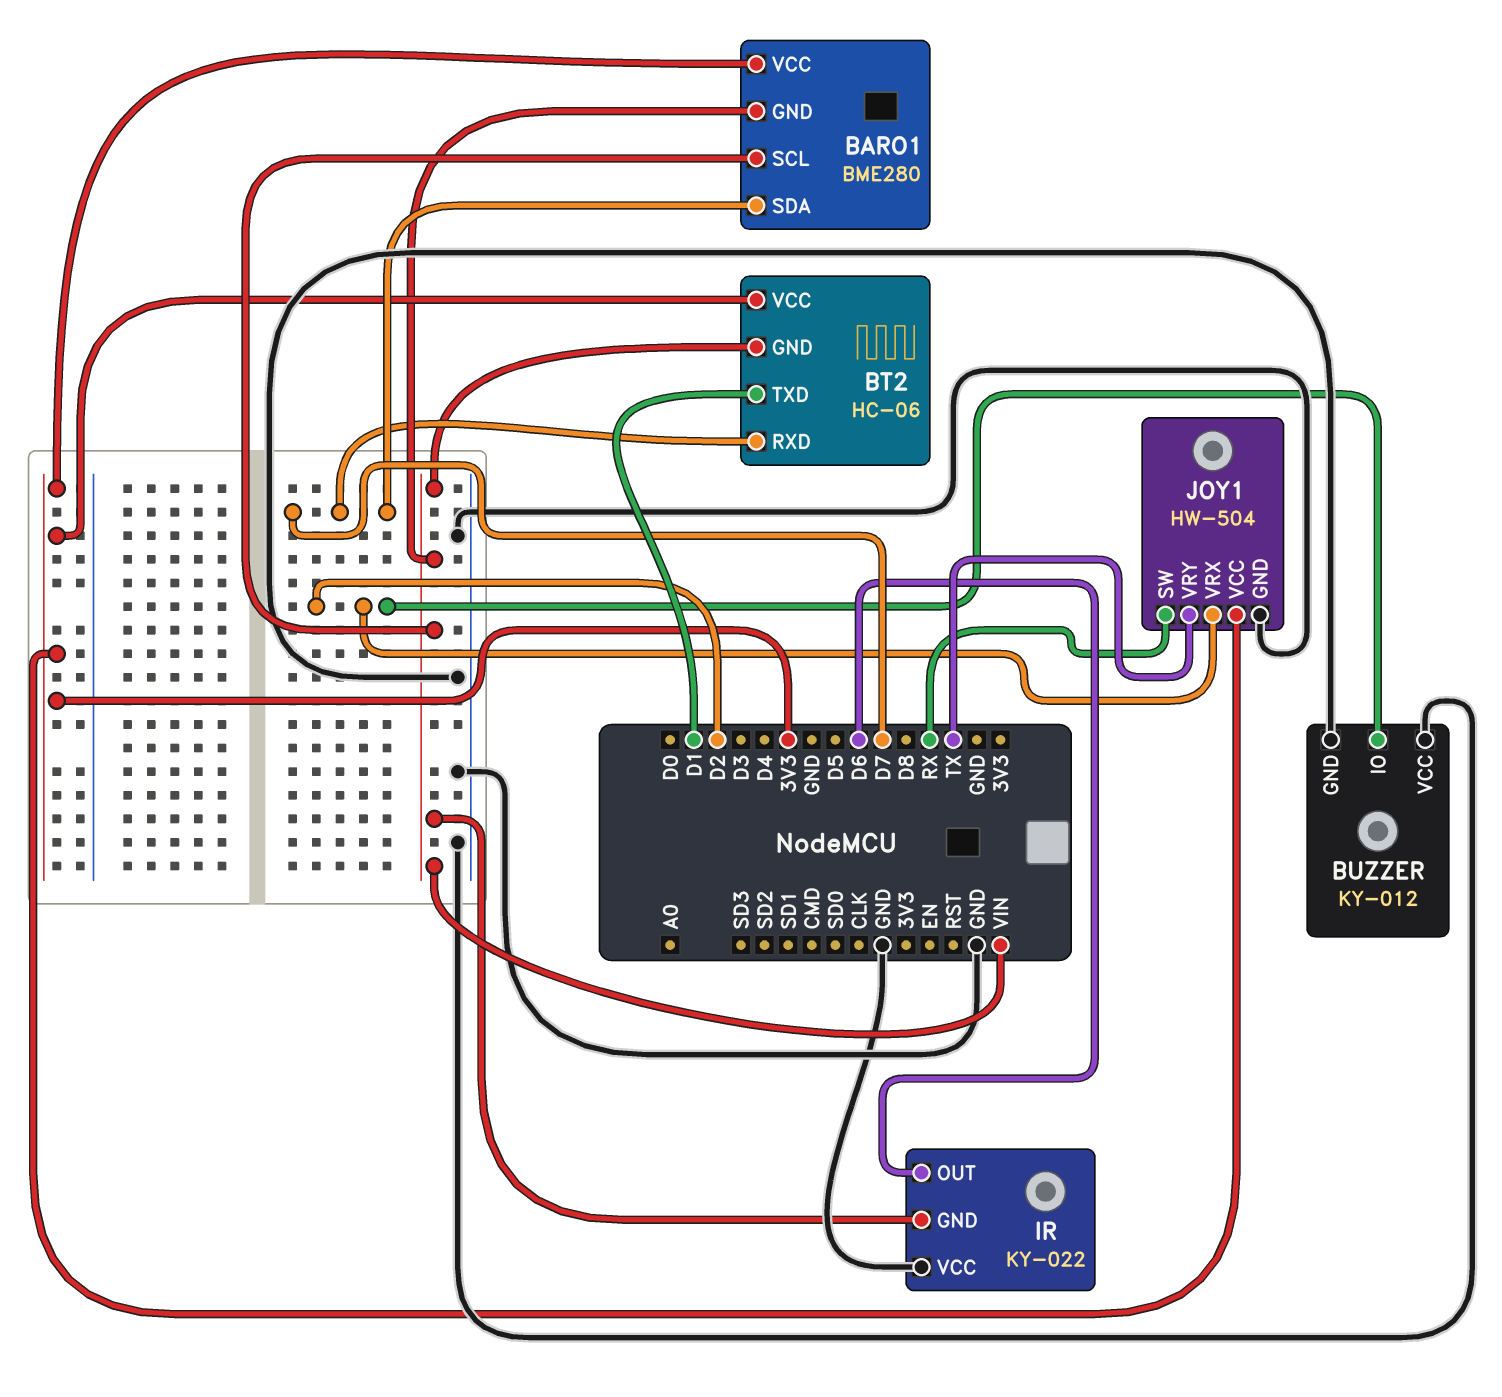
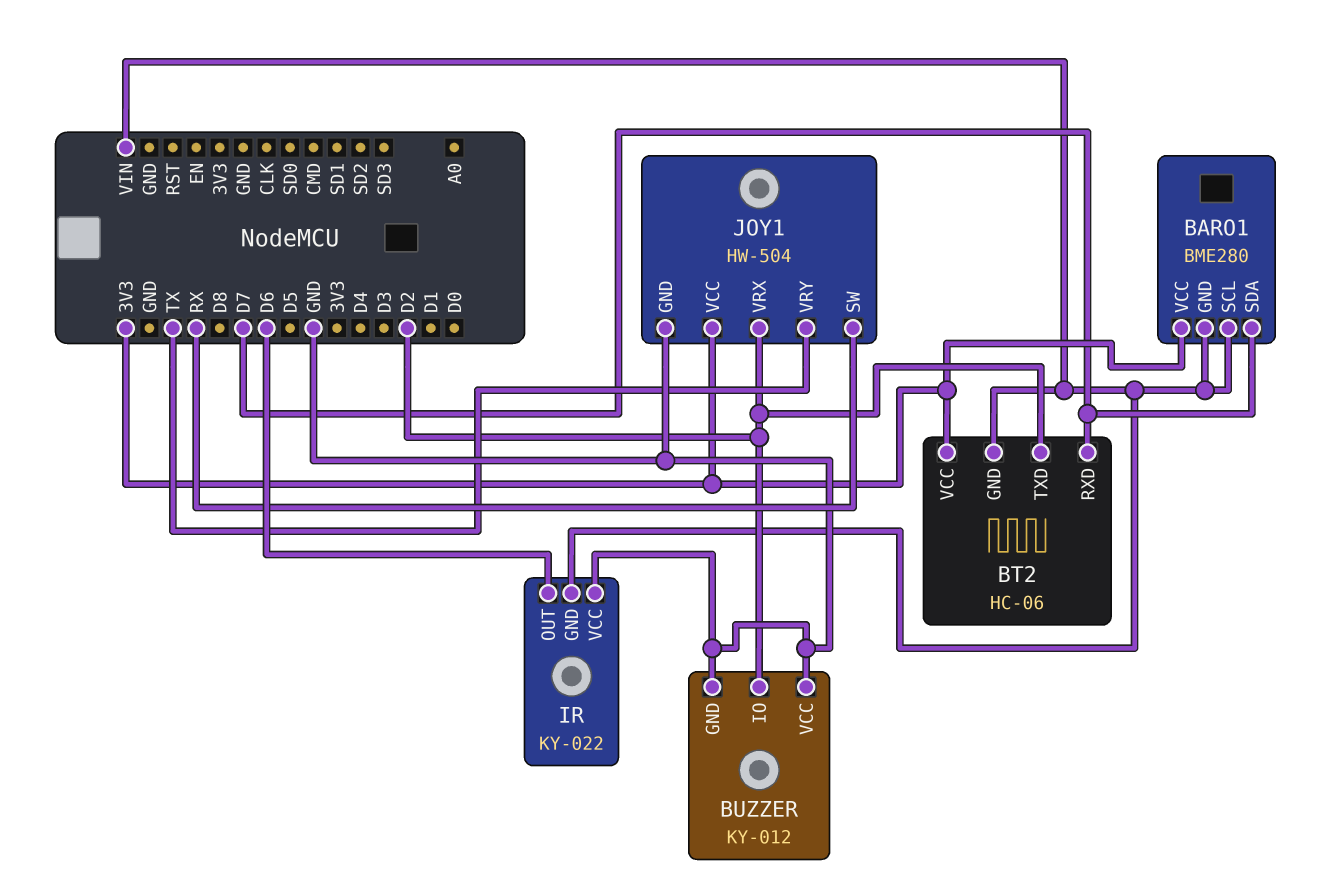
BT2 pin TXD: D1 -> D2

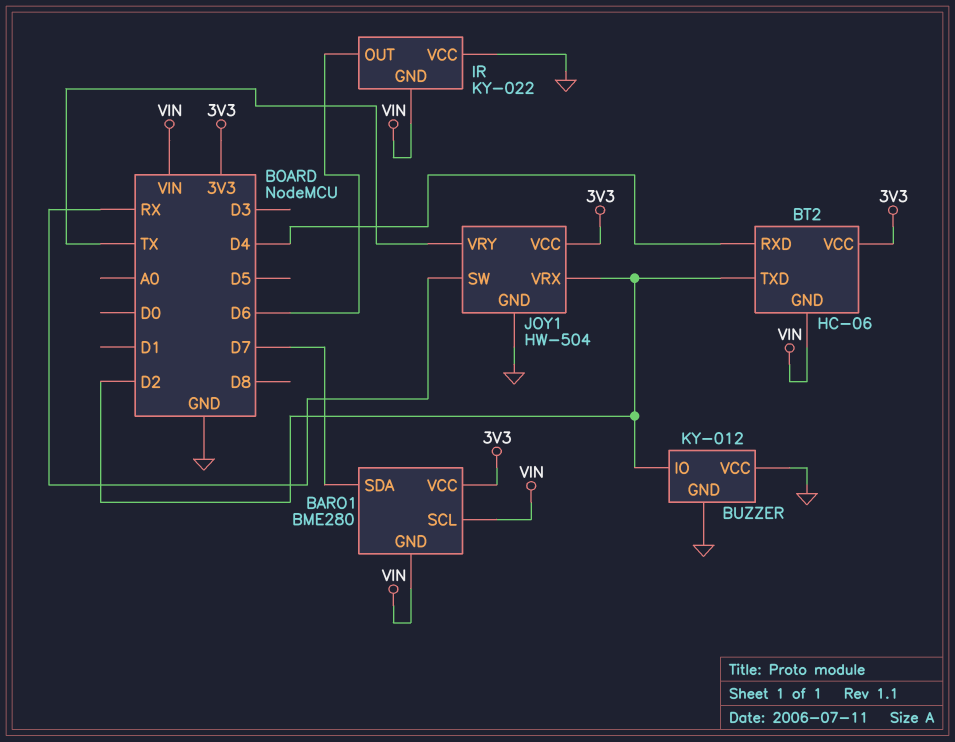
BT2 pin RXD: D7 -> D4

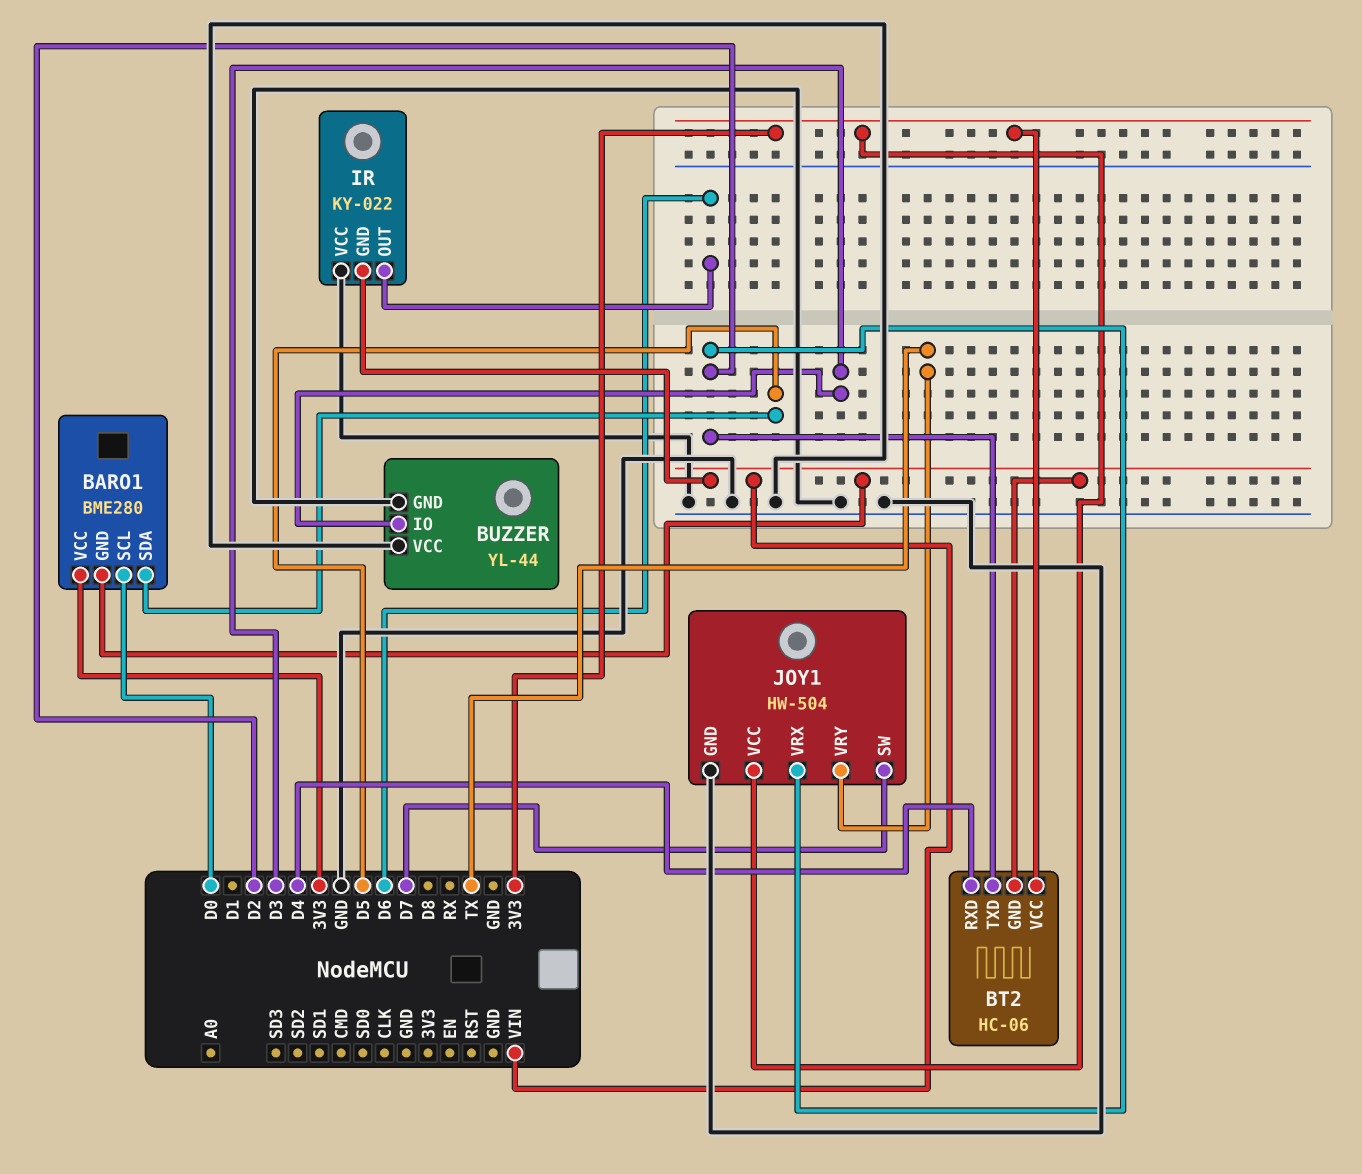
BARO1 pin SCL: VIN -> D0
BARO1 pin SDA: D7 -> D5
BUZZER: KY-012 -> YL-44
BUZZER pin IO: D2 -> D3
JOY1 pin SW: RX -> D7

